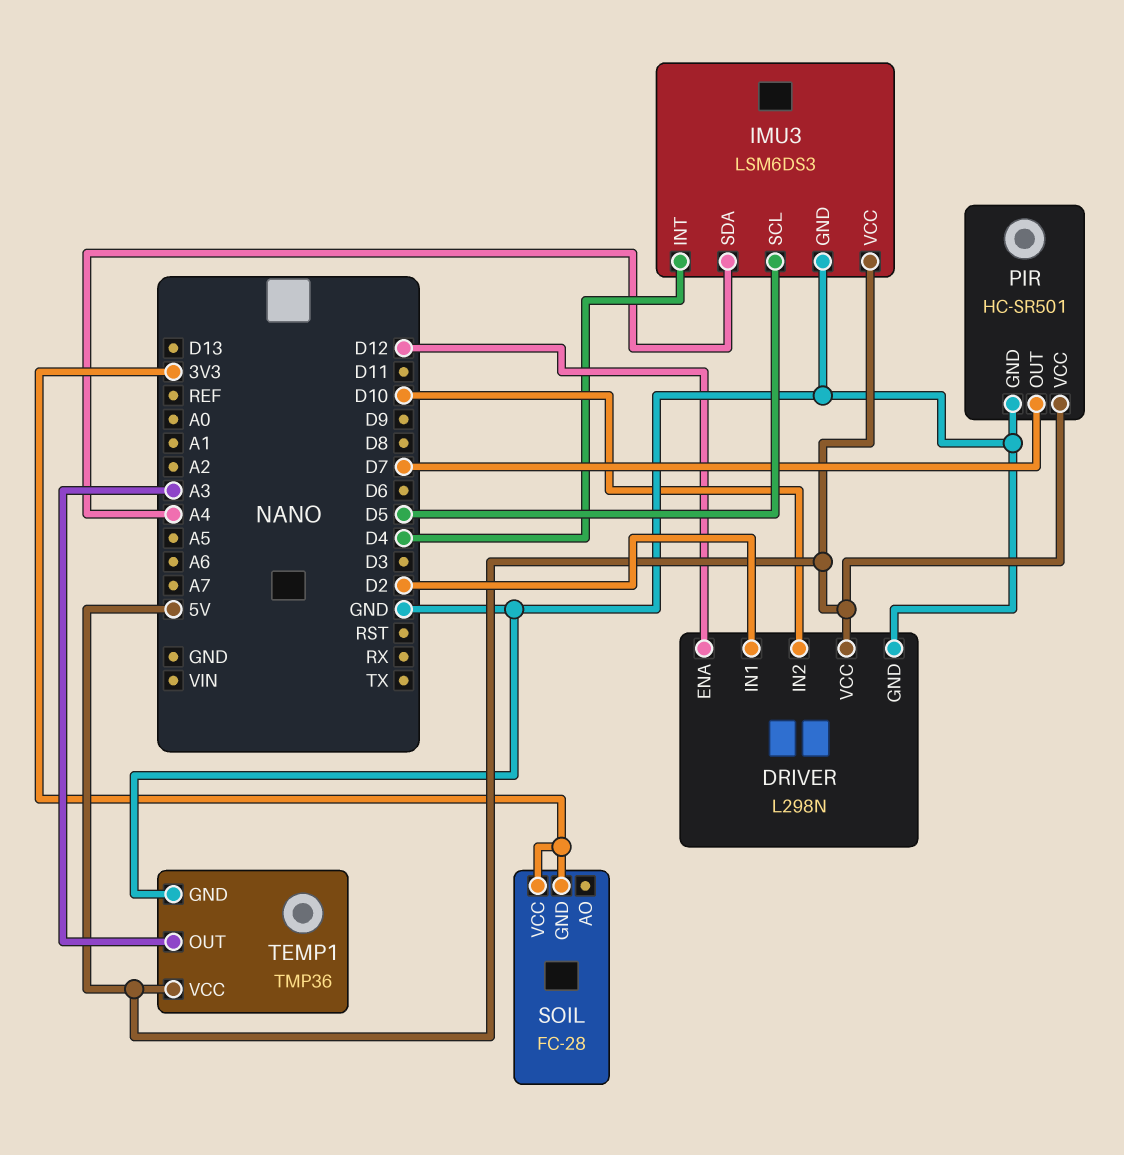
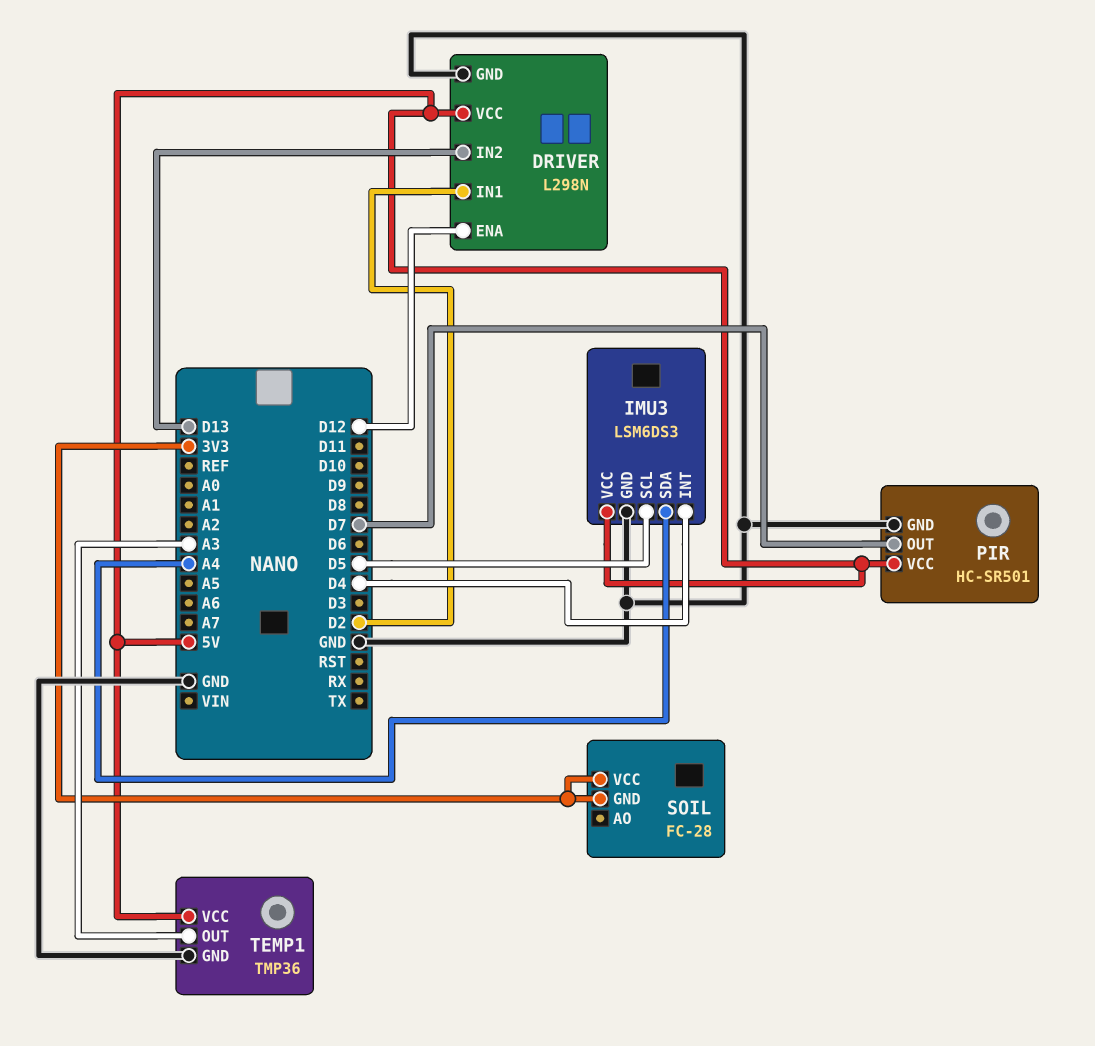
DRIVER pin IN2: D10 -> D13

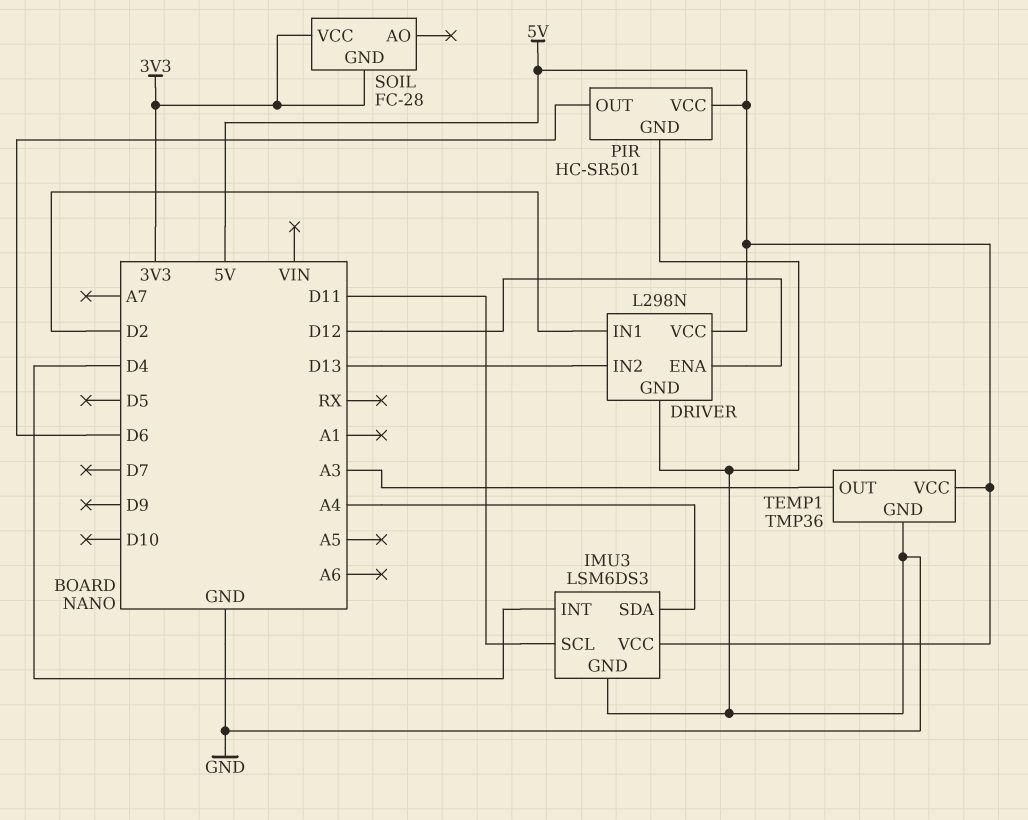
IMU3 pin SCL: D5 -> D11
PIR pin OUT: D7 -> D6

